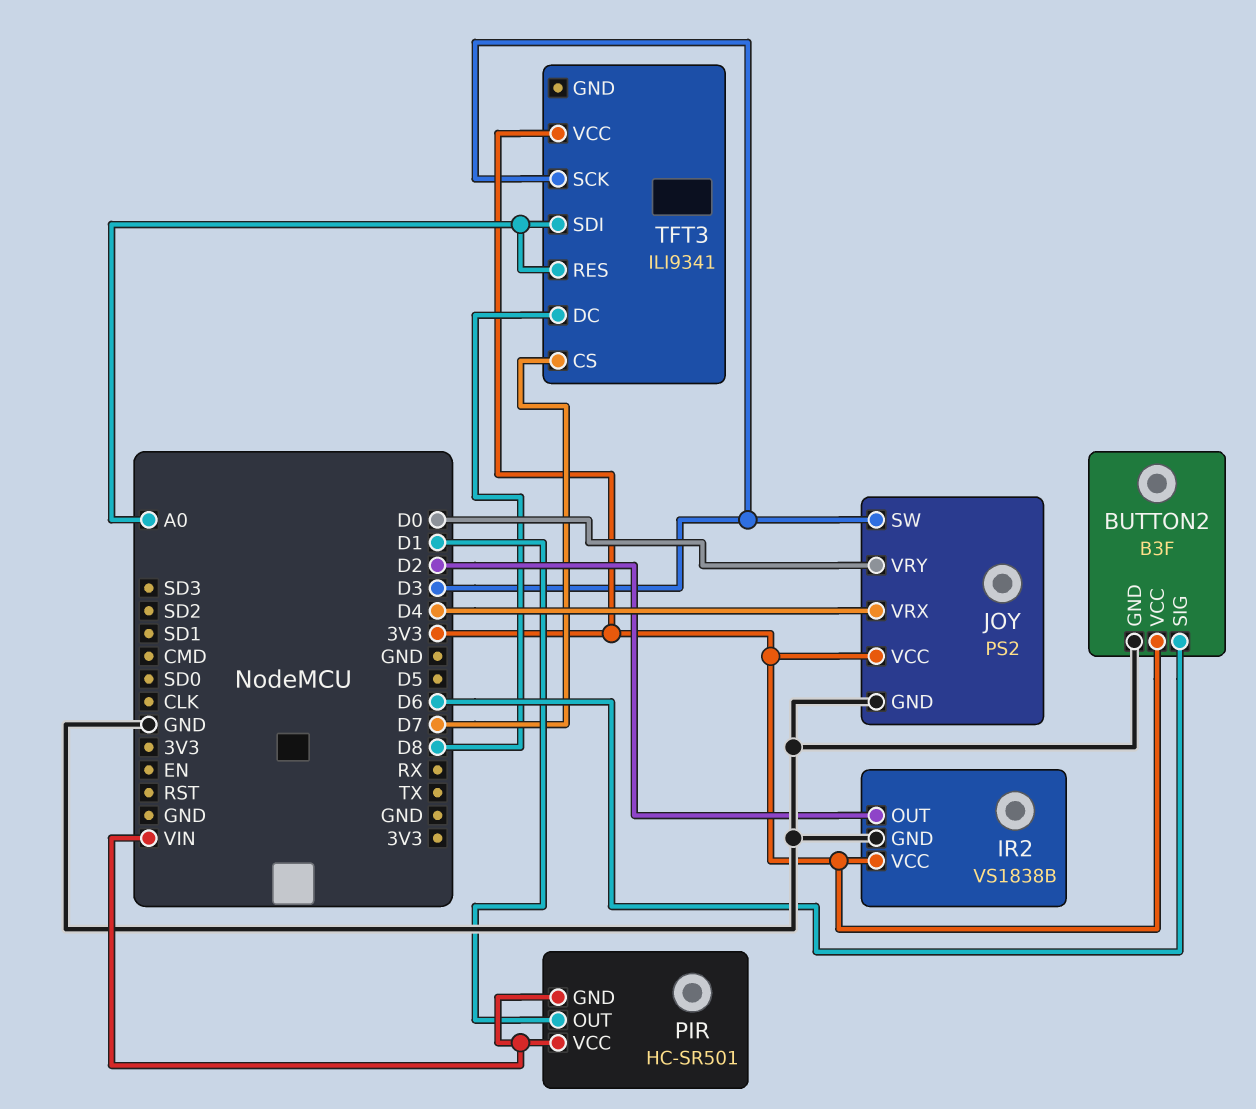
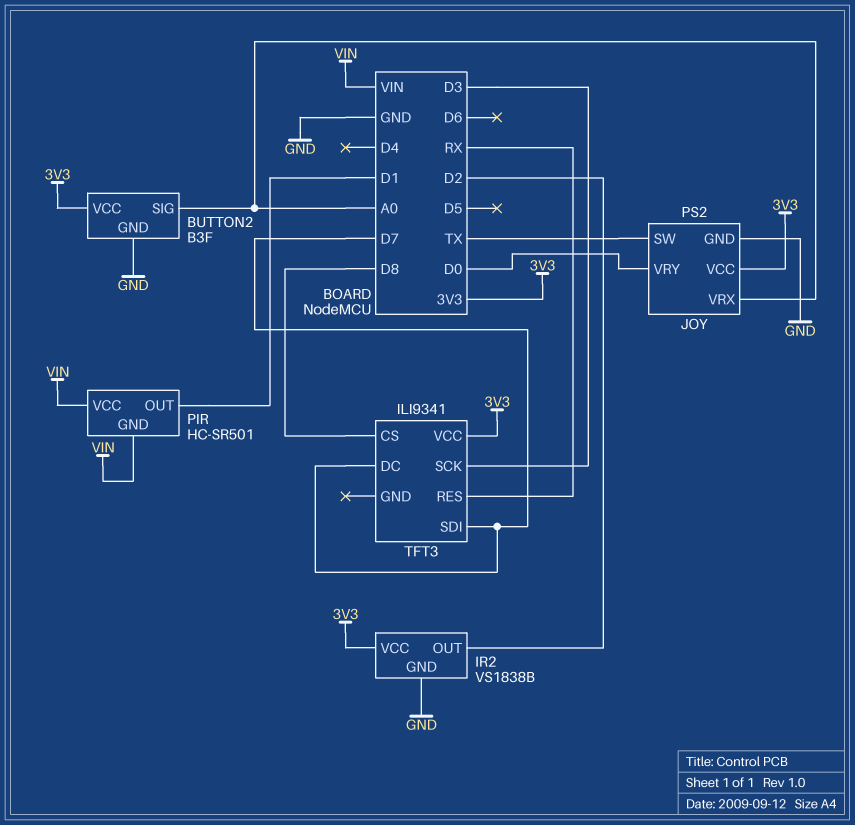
BUTTON2 pin SIG: D6 -> A0
JOY pin SW: D3 -> TX
JOY pin VRX: D4 -> A0
TFT3 pin CS: D7 -> D8
TFT3 pin DC: D8 -> D7
TFT3 pin RES: A0 -> RX
TFT3 pin SDI: A0 -> D7

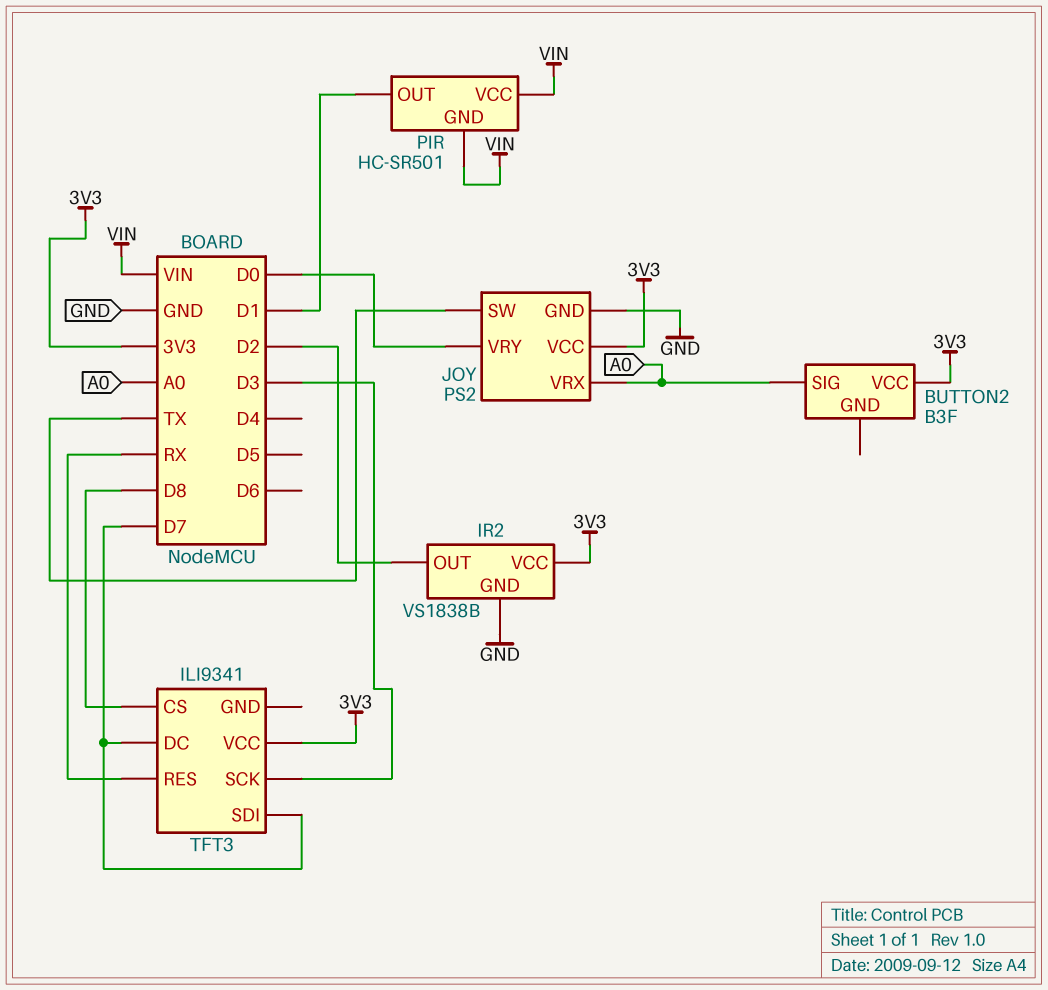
BUTTON2 pin GND: GND -> none

